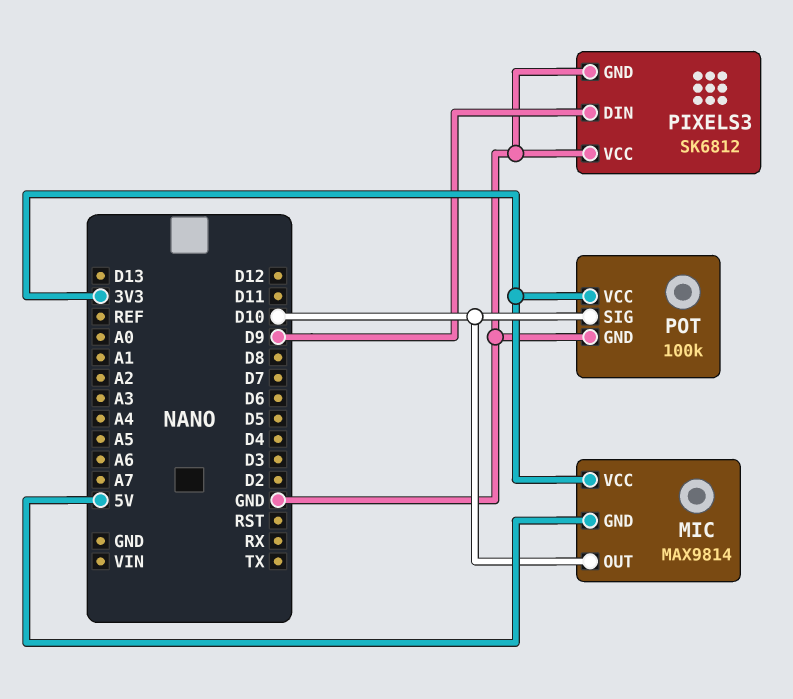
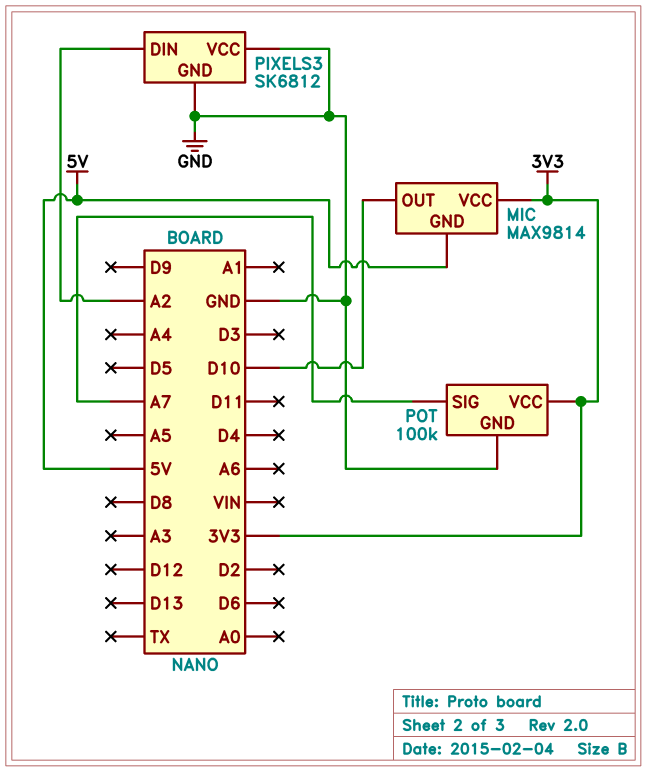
PIXELS3 pin DIN: D9 -> A2
POT pin SIG: D10 -> A7

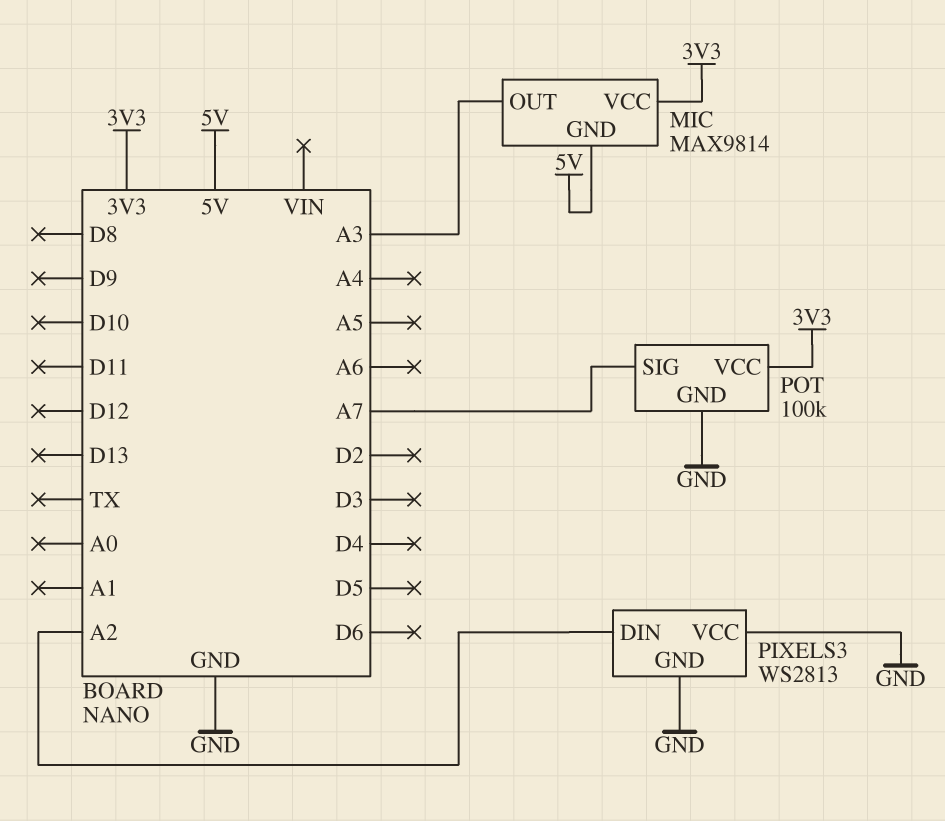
MIC pin OUT: D10 -> A3
PIXELS3: SK6812 -> WS2813

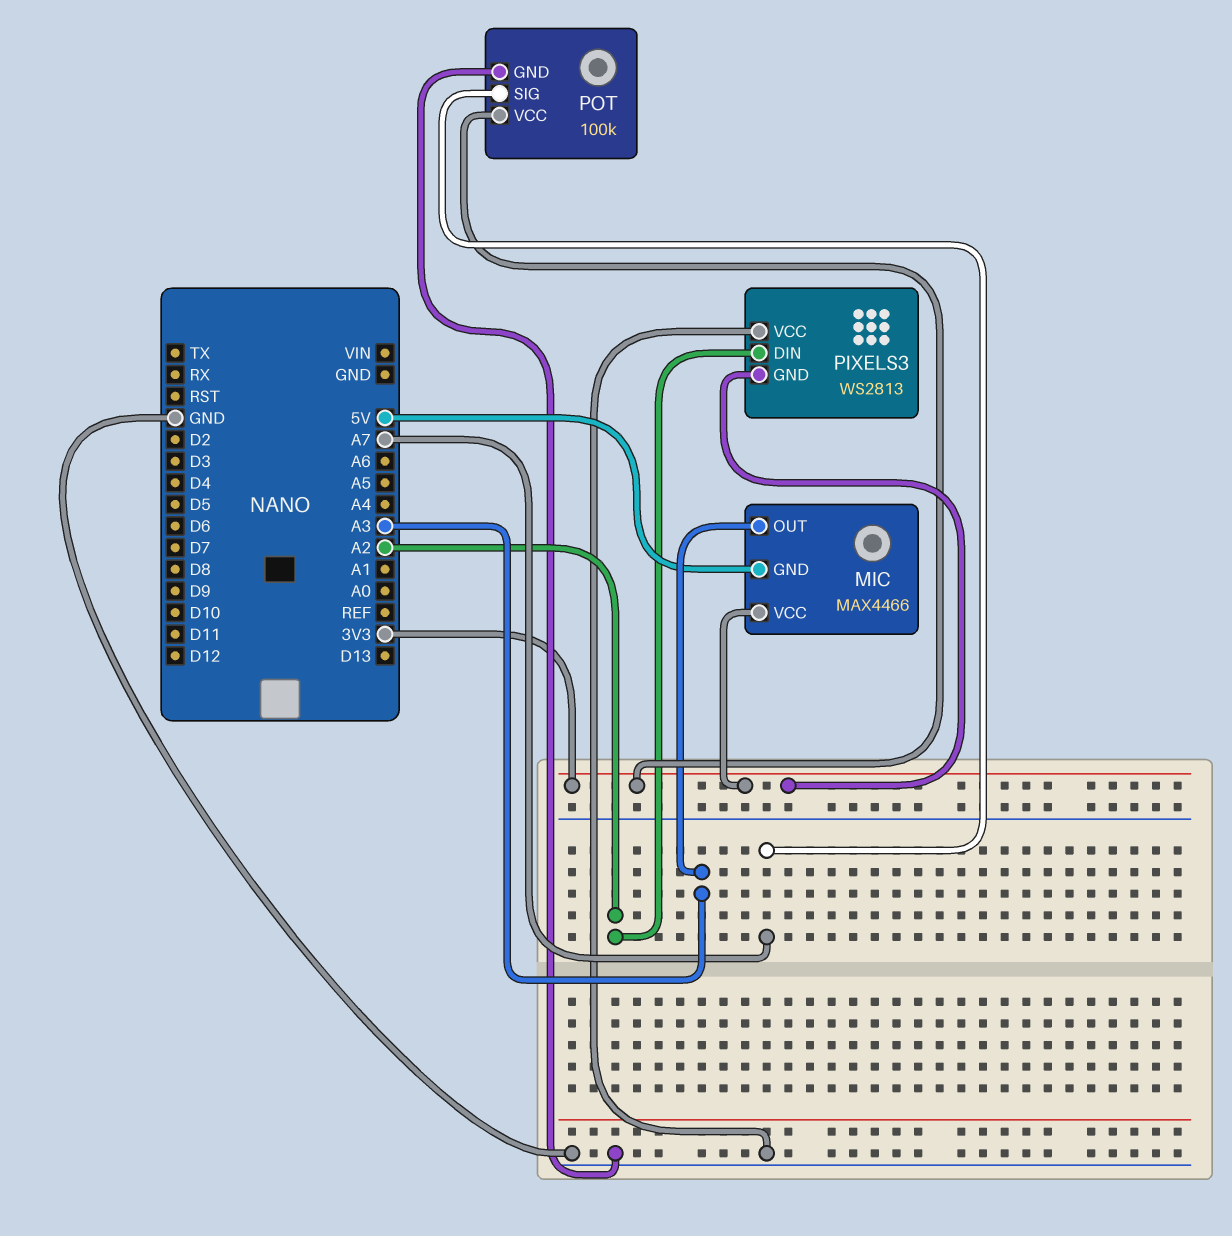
MIC: MAX9814 -> MAX4466
PIXELS3 pin GND: GND -> 3V3

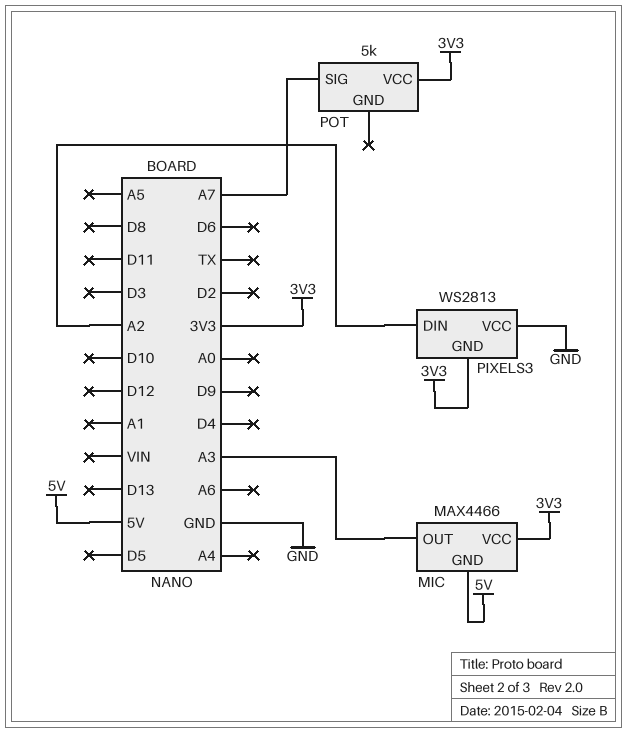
POT: 100k -> 5k
POT pin GND: GND -> none

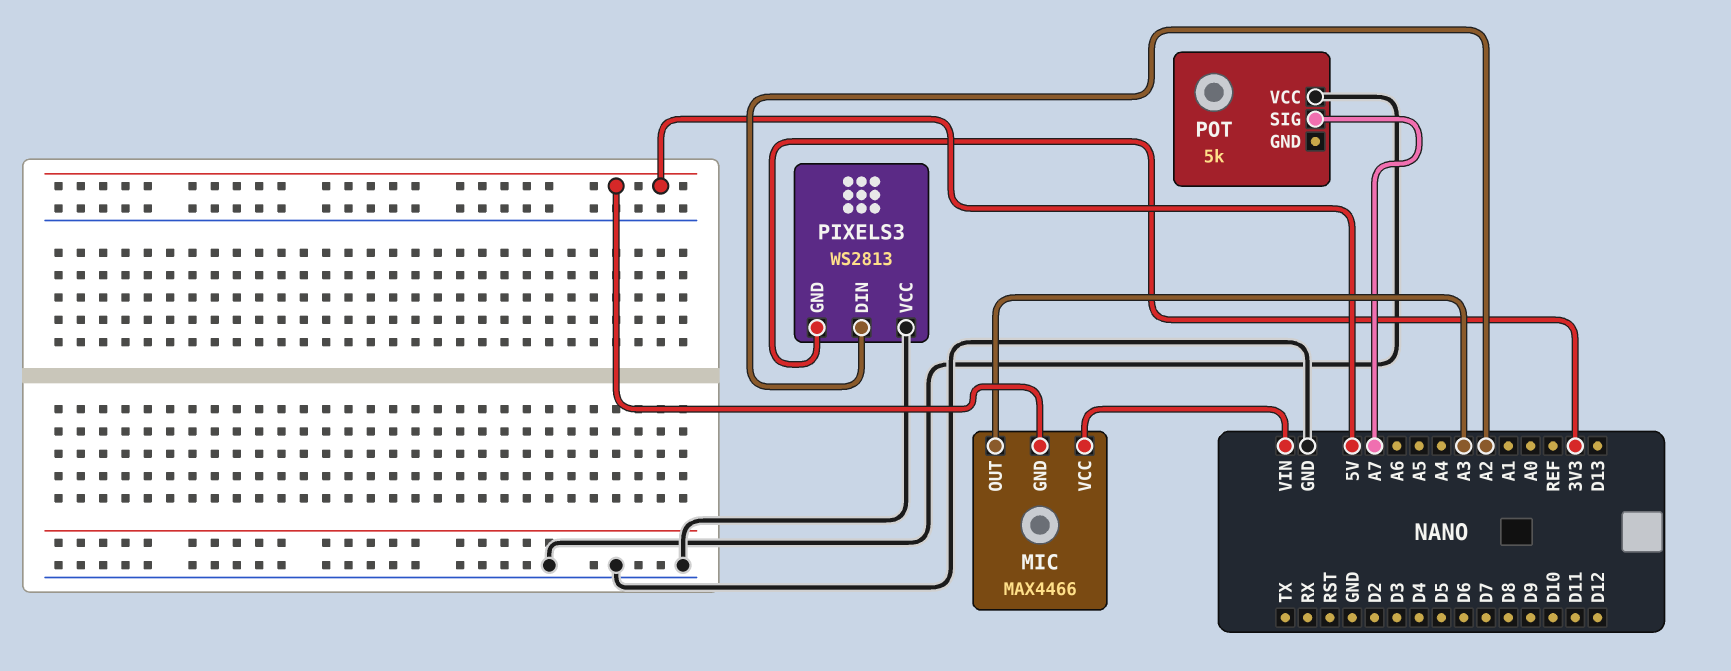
MIC pin VCC: 3V3 -> VIN
POT pin VCC: 3V3 -> GND

